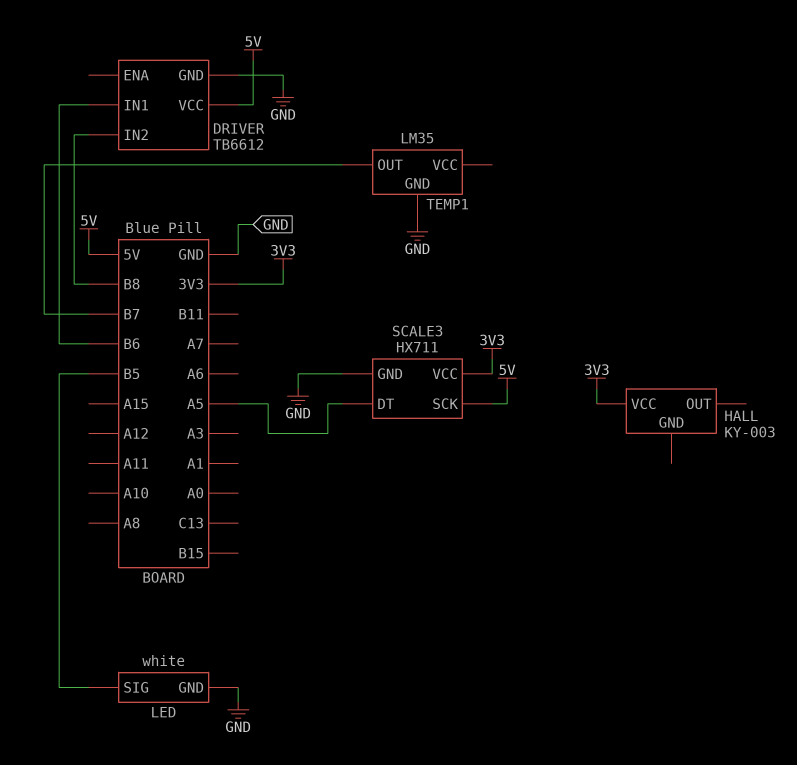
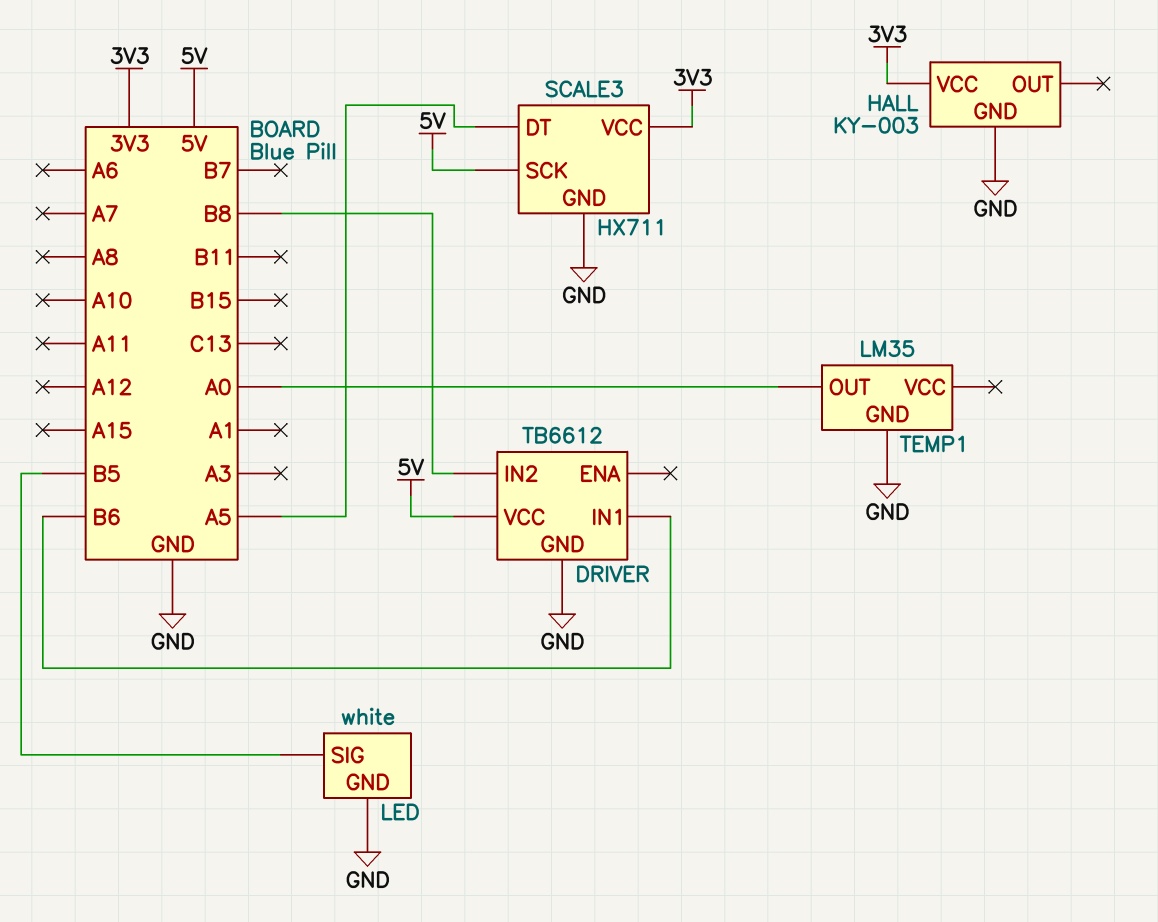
HALL pin GND: none -> GND
TEMP1 pin OUT: B7 -> A0

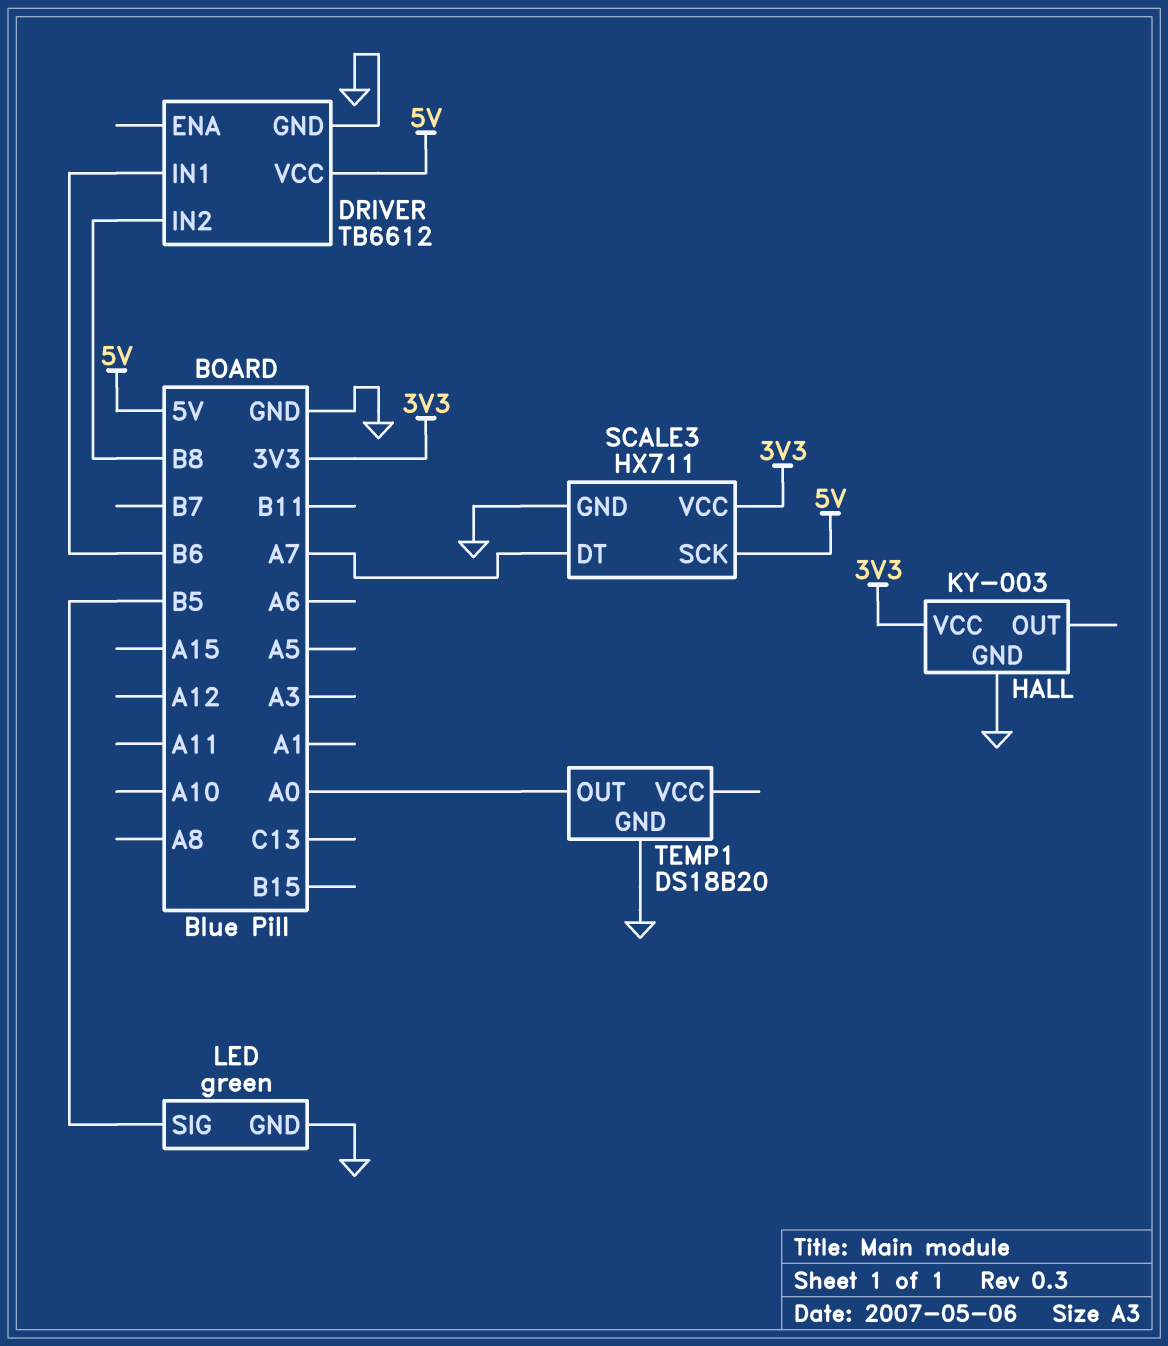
LED: white -> green
SCALE3 pin DT: A5 -> A7
TEMP1: LM35 -> DS18B20

